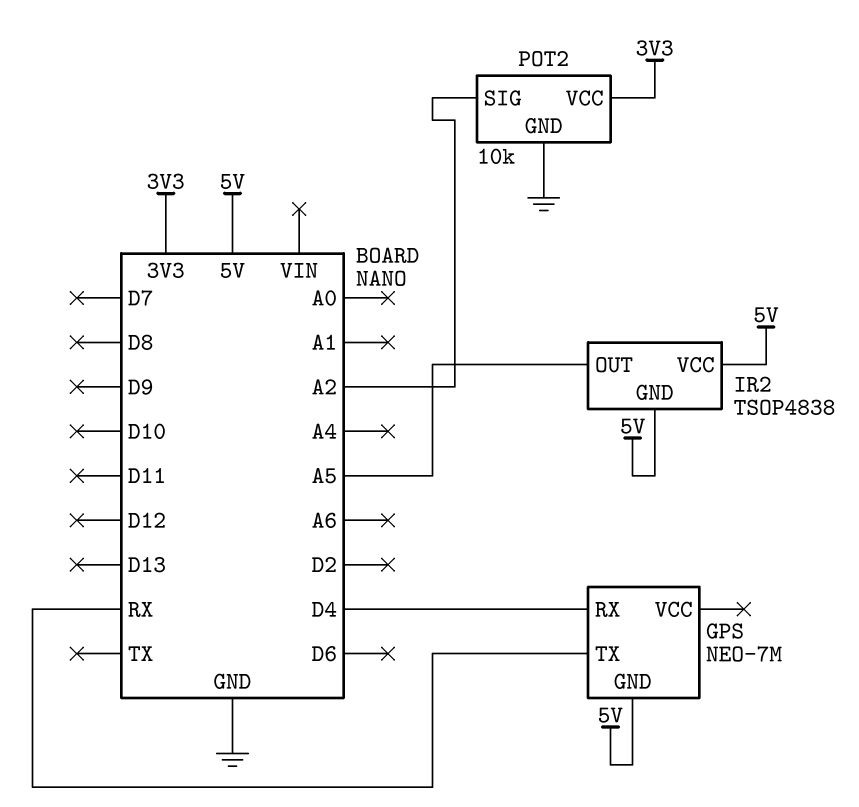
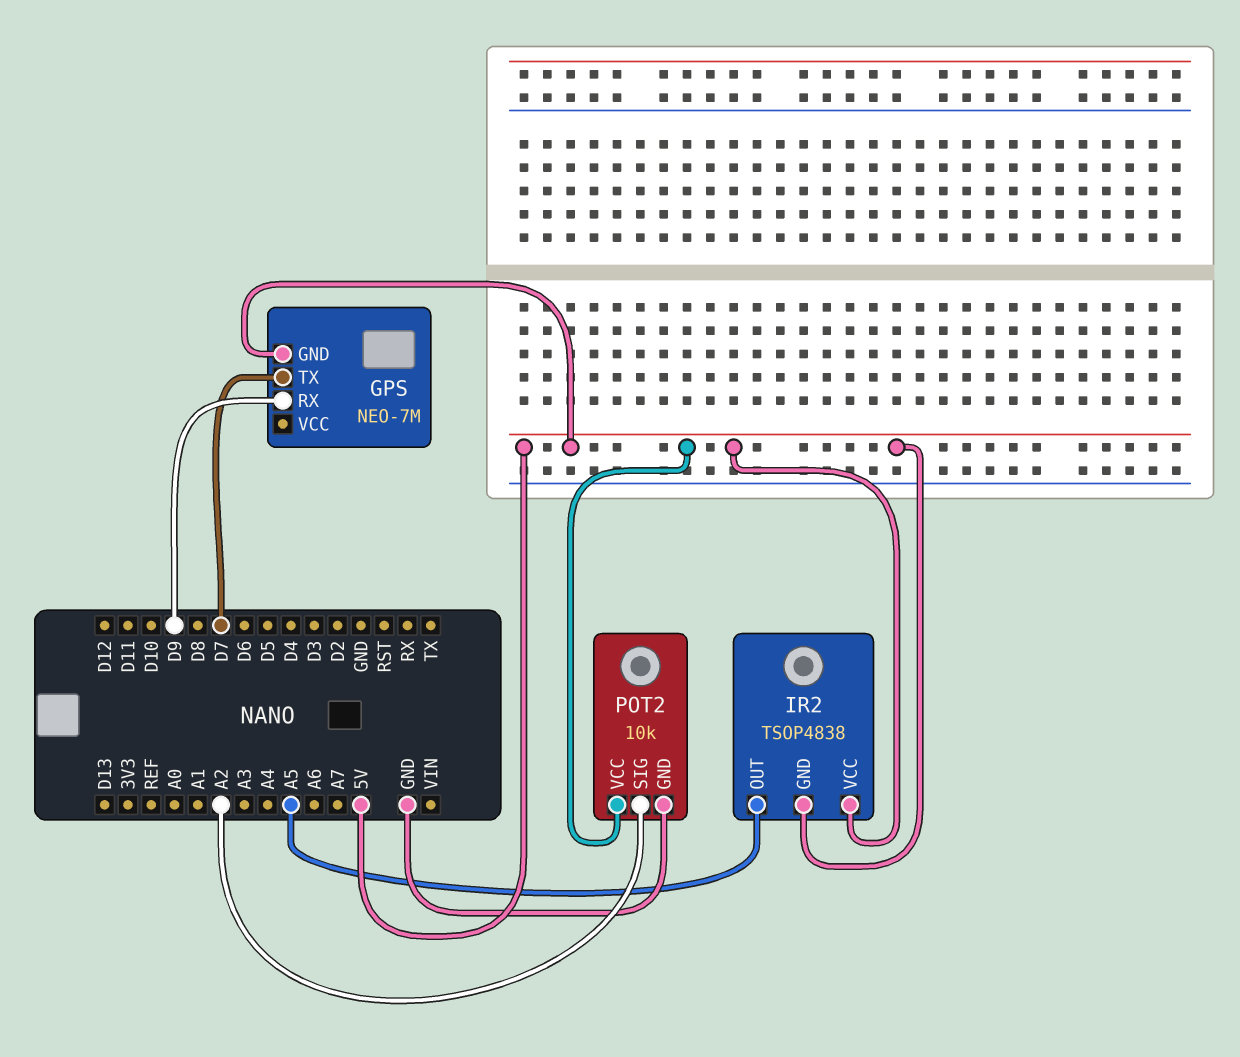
GPS pin RX: D4 -> D9
GPS pin TX: RX -> D7
POT2 pin VCC: 3V3 -> 5V

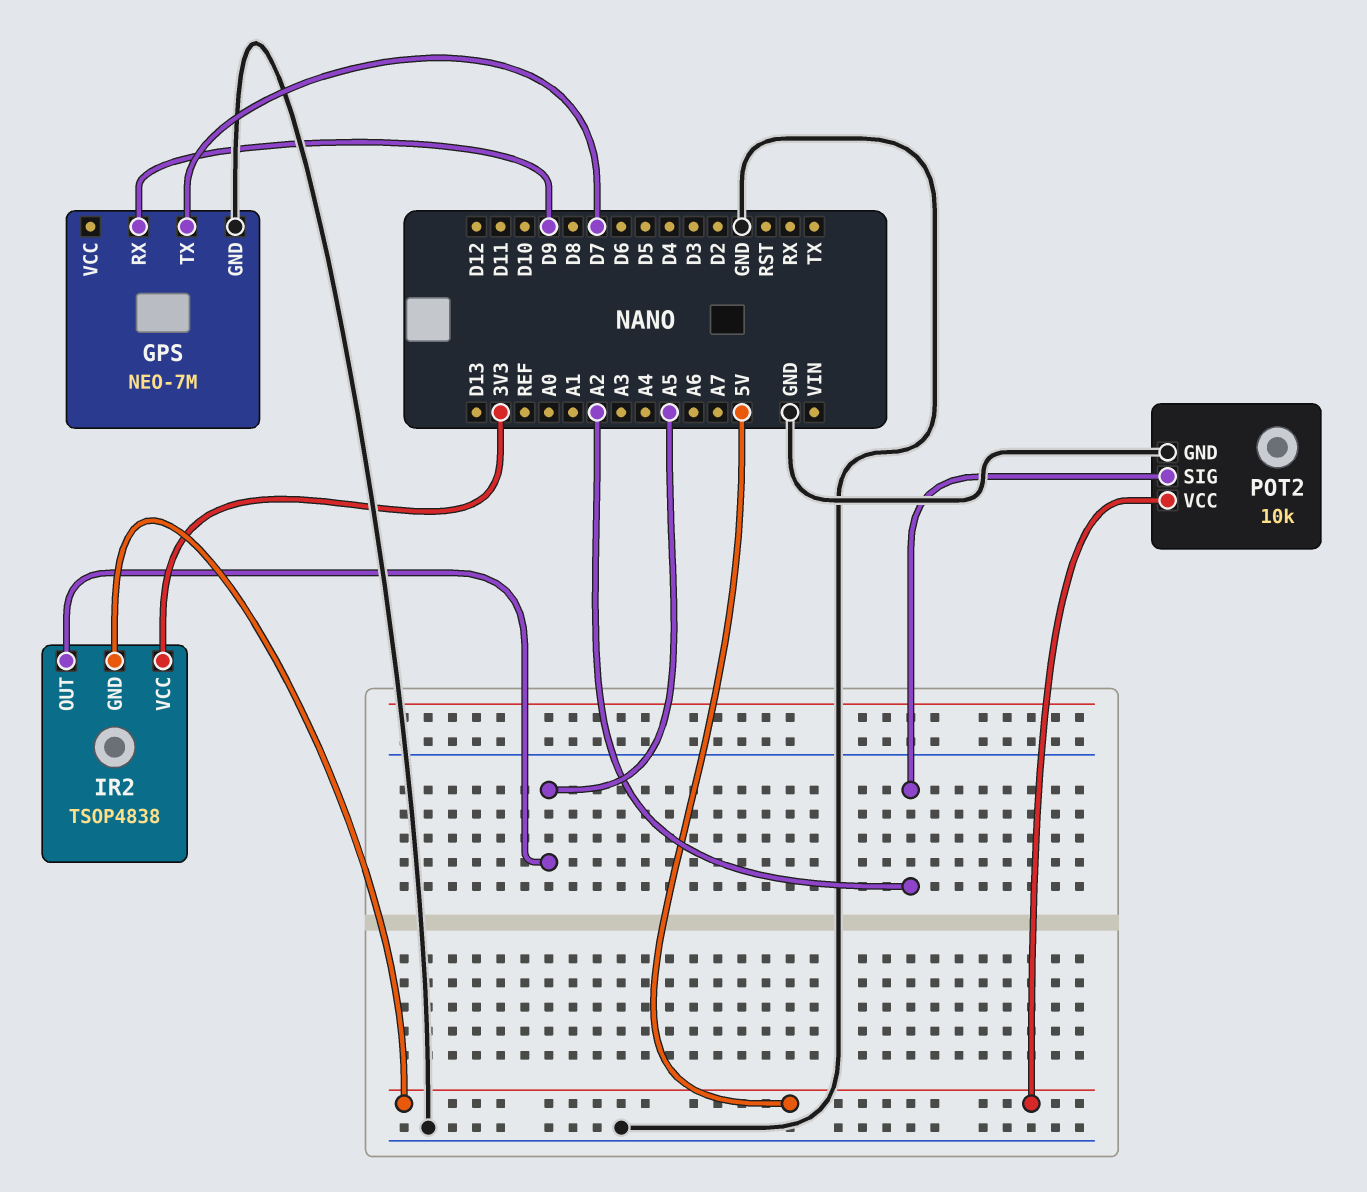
GPS pin GND: 5V -> GND
IR2 pin VCC: 5V -> 3V3

